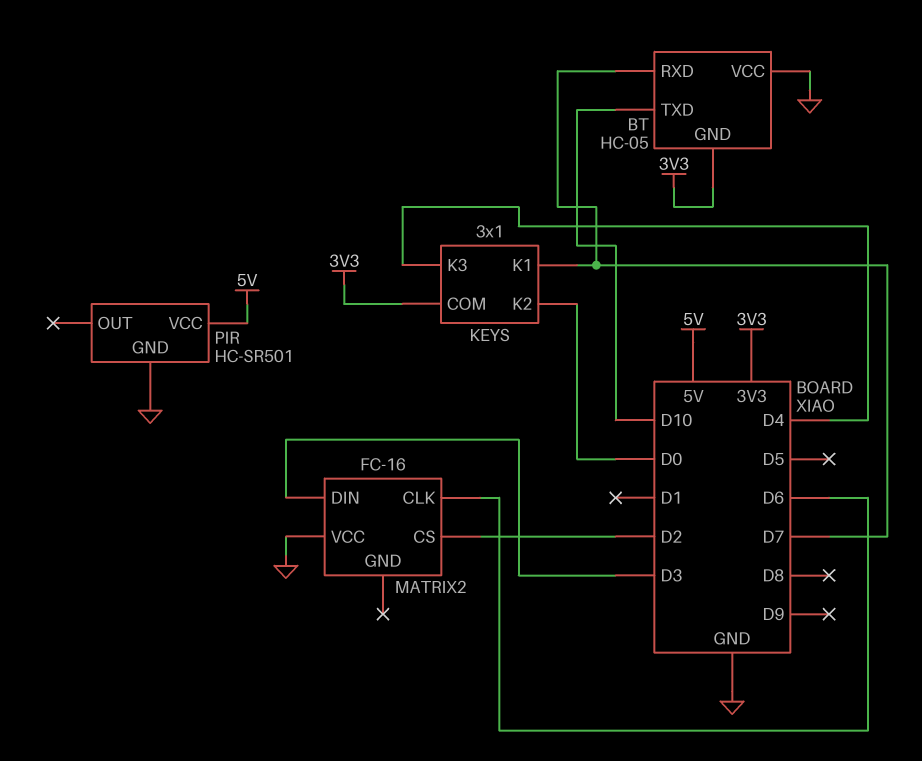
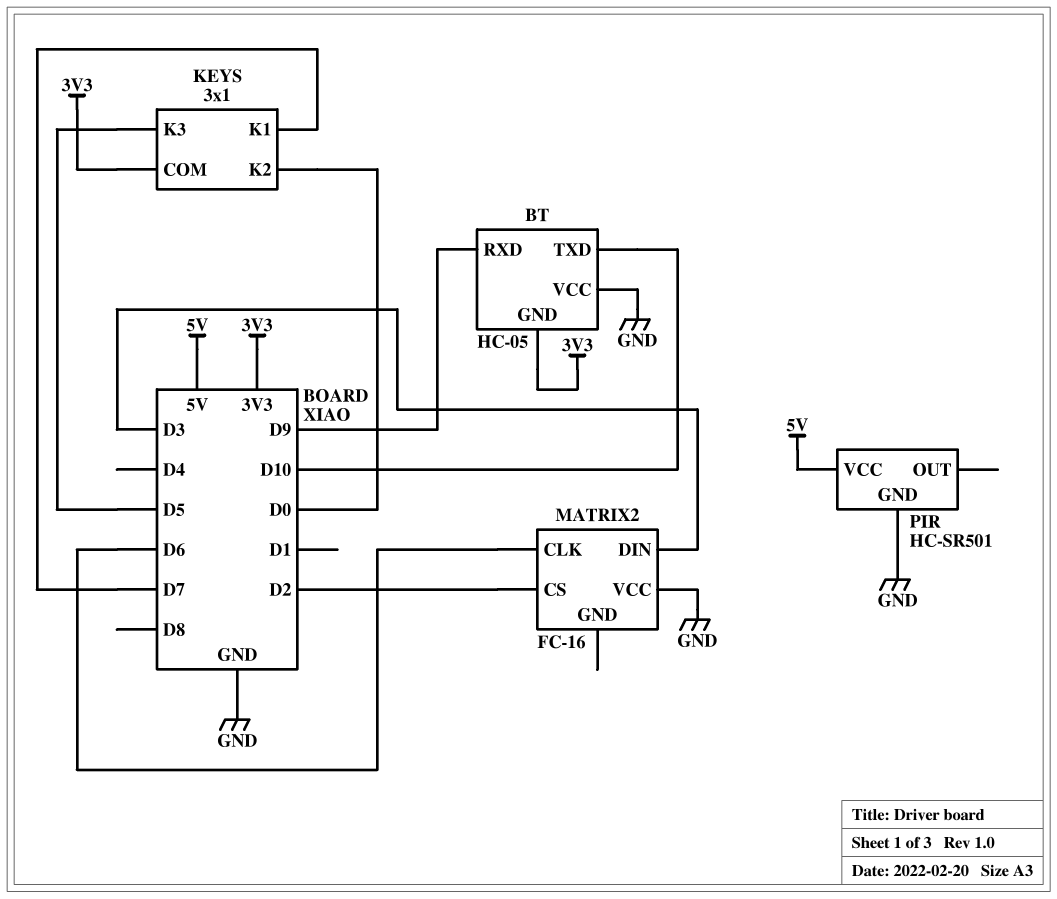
BT pin RXD: D7 -> D9
KEYS pin K3: D4 -> D5

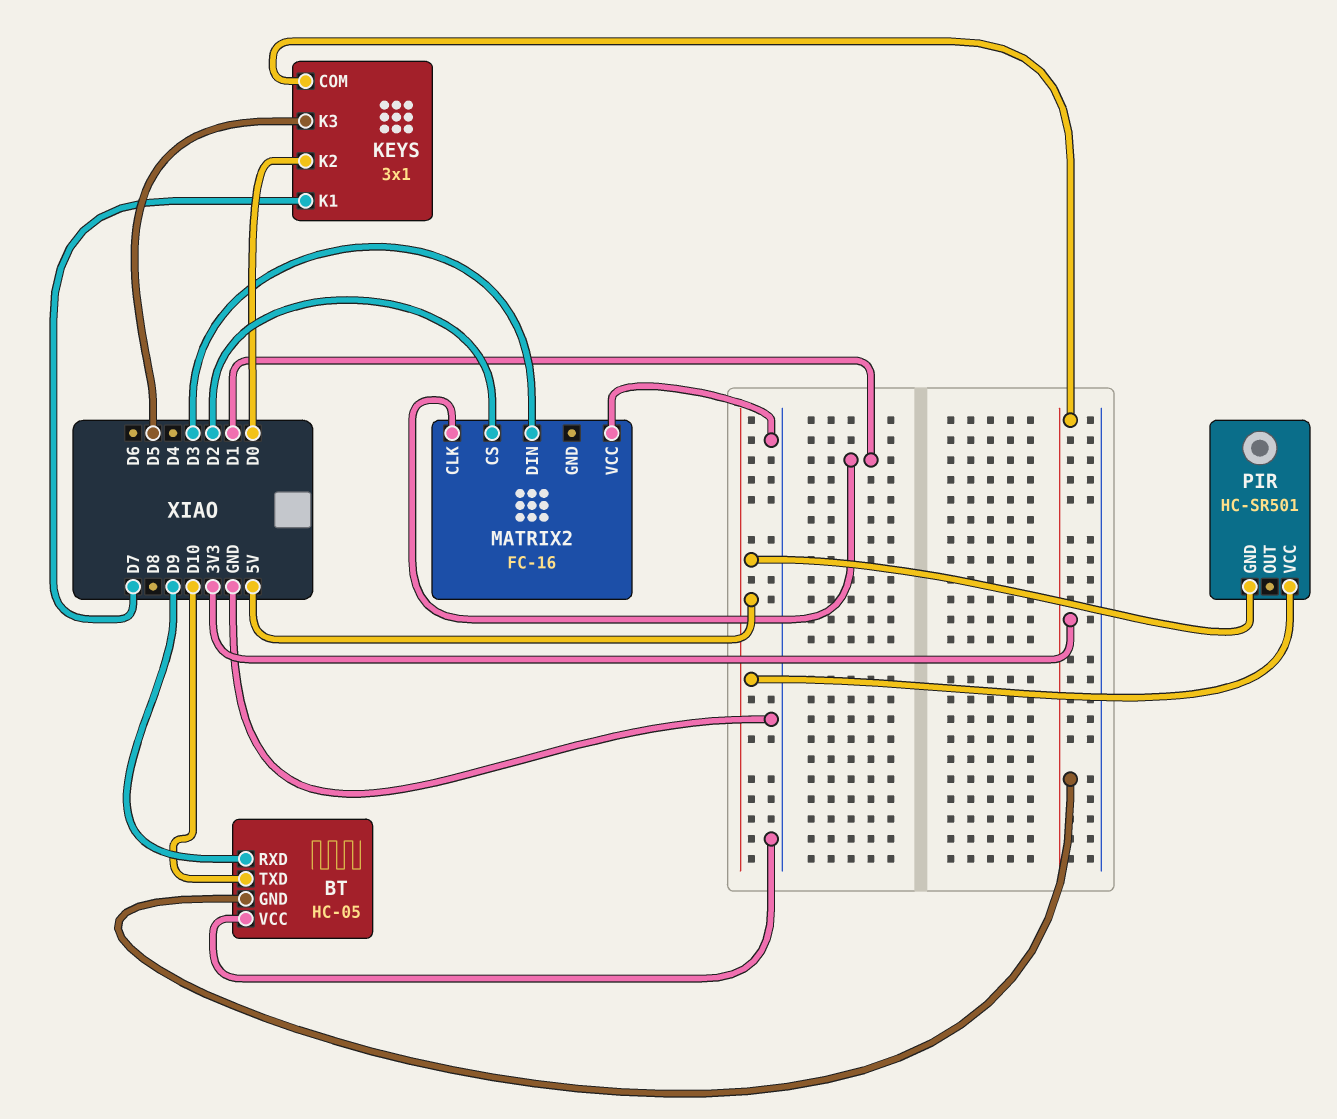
MATRIX2 pin CLK: D6 -> D1
PIR pin GND: GND -> 5V

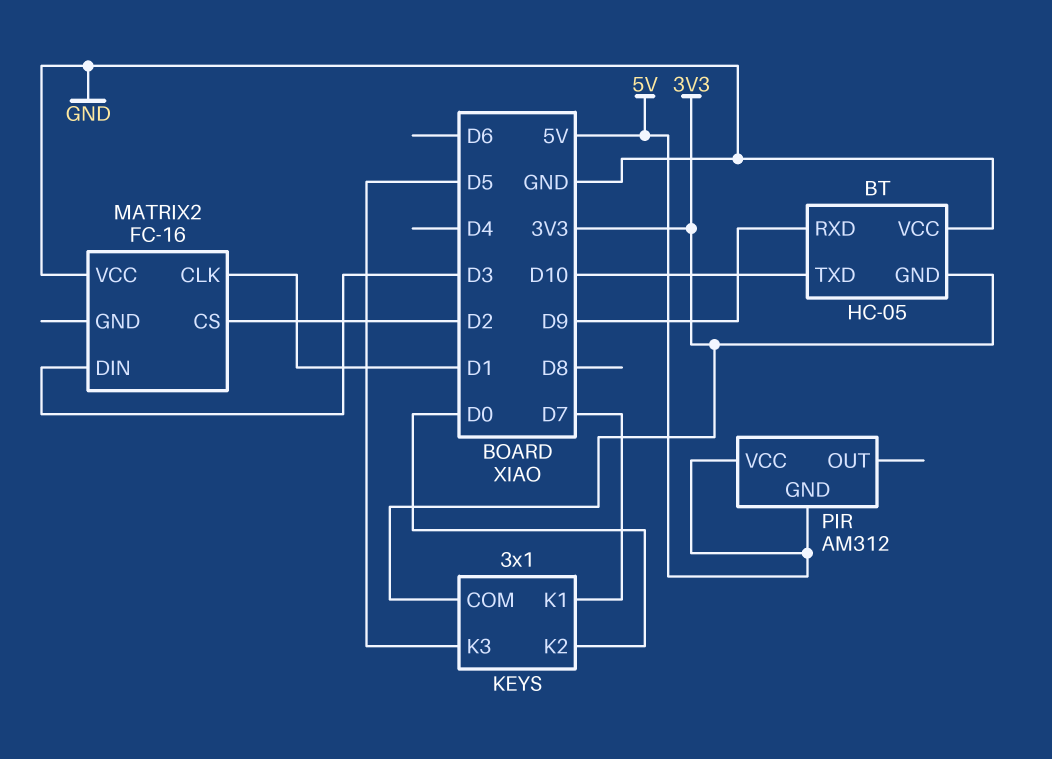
PIR: HC-SR501 -> AM312

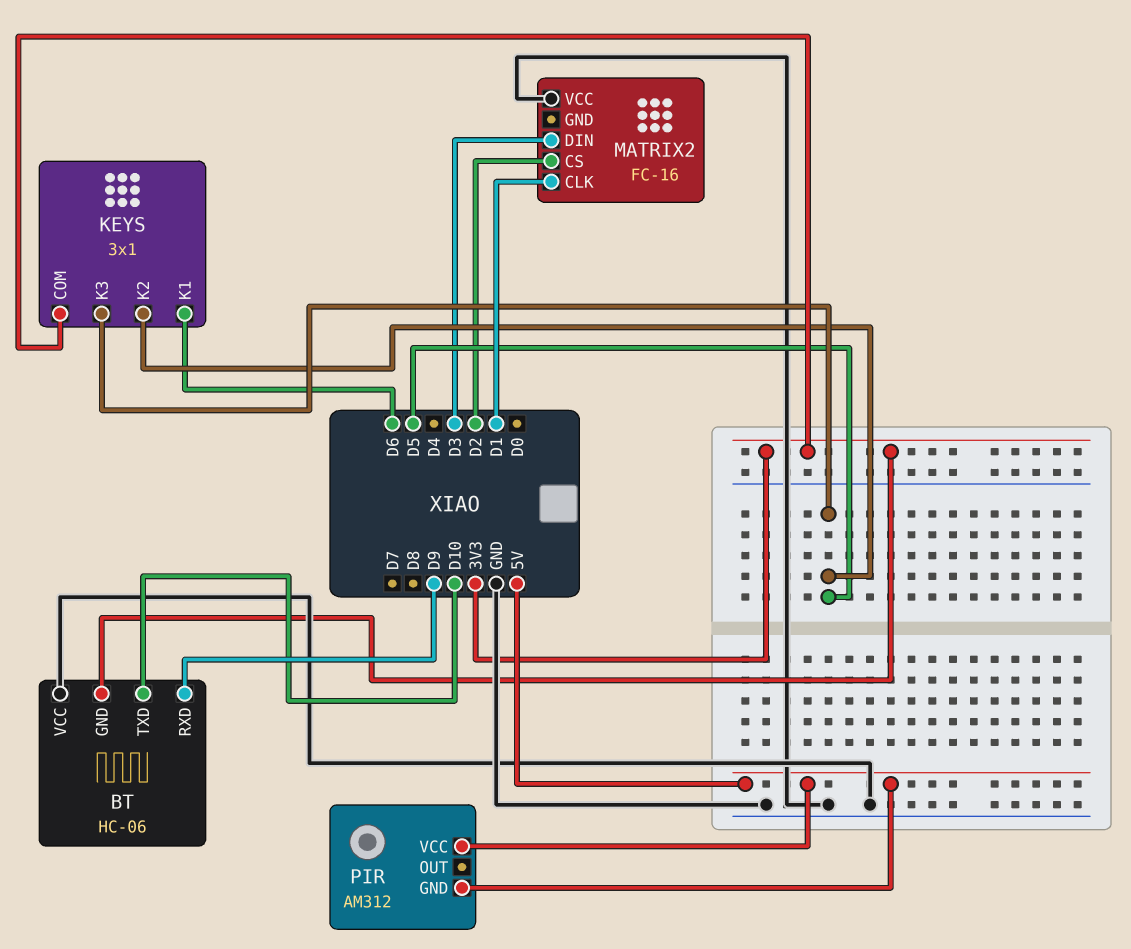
BT: HC-05 -> HC-06
KEYS pin K1: D7 -> D6
KEYS pin K2: D0 -> D5

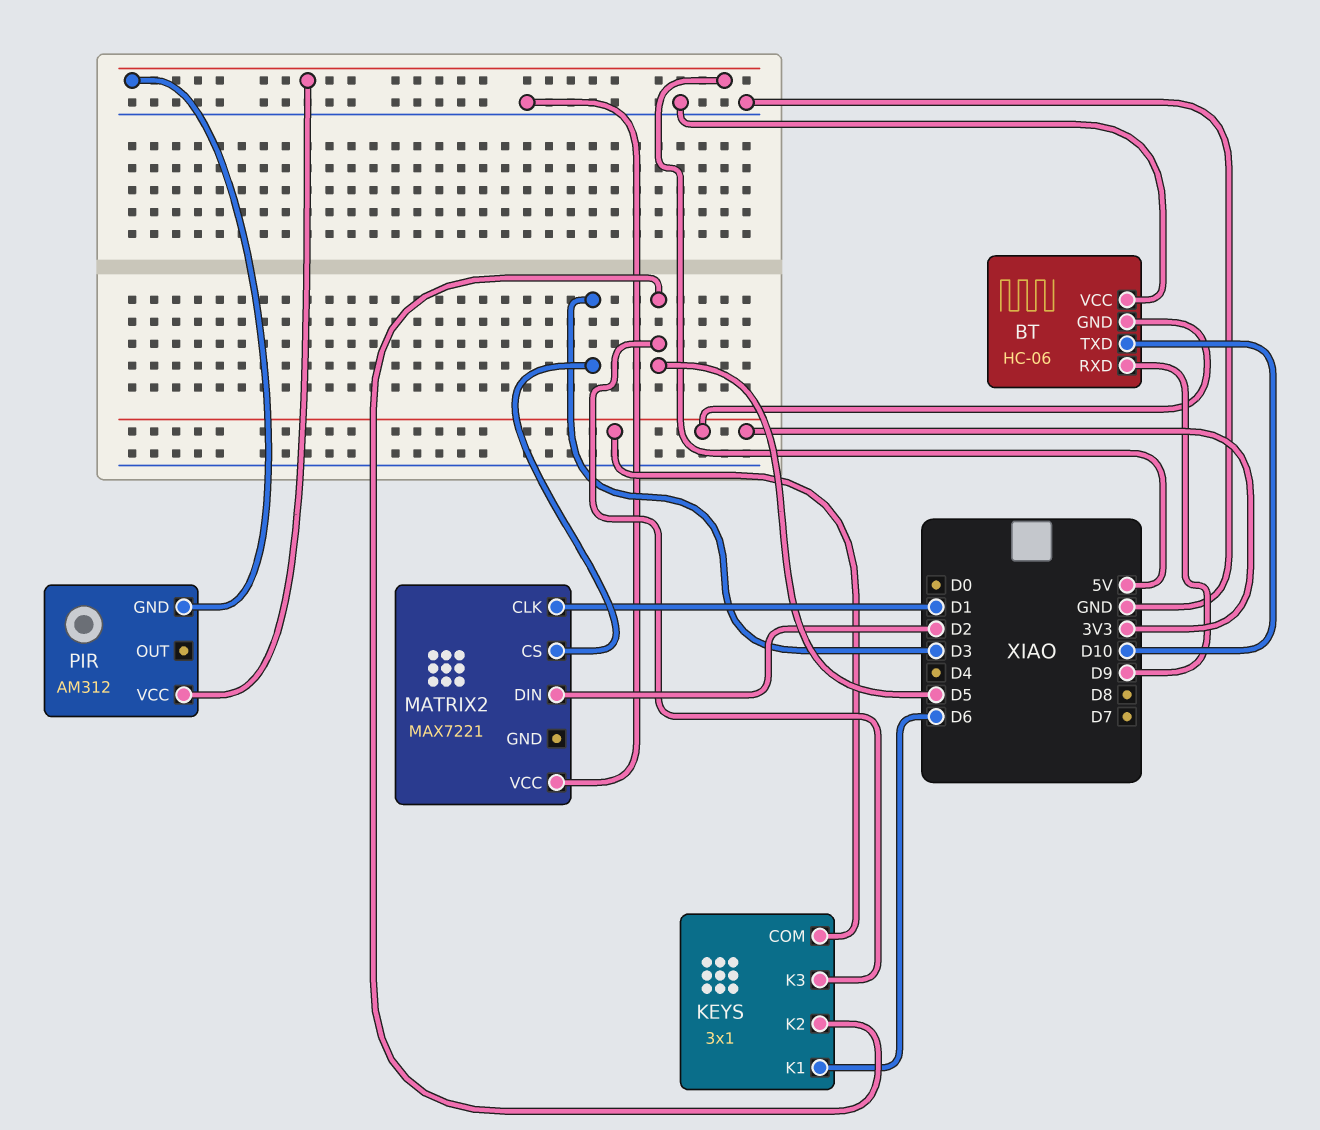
MATRIX2: FC-16 -> MAX7221
MATRIX2 pin CS: D2 -> D3
MATRIX2 pin DIN: D3 -> D2

